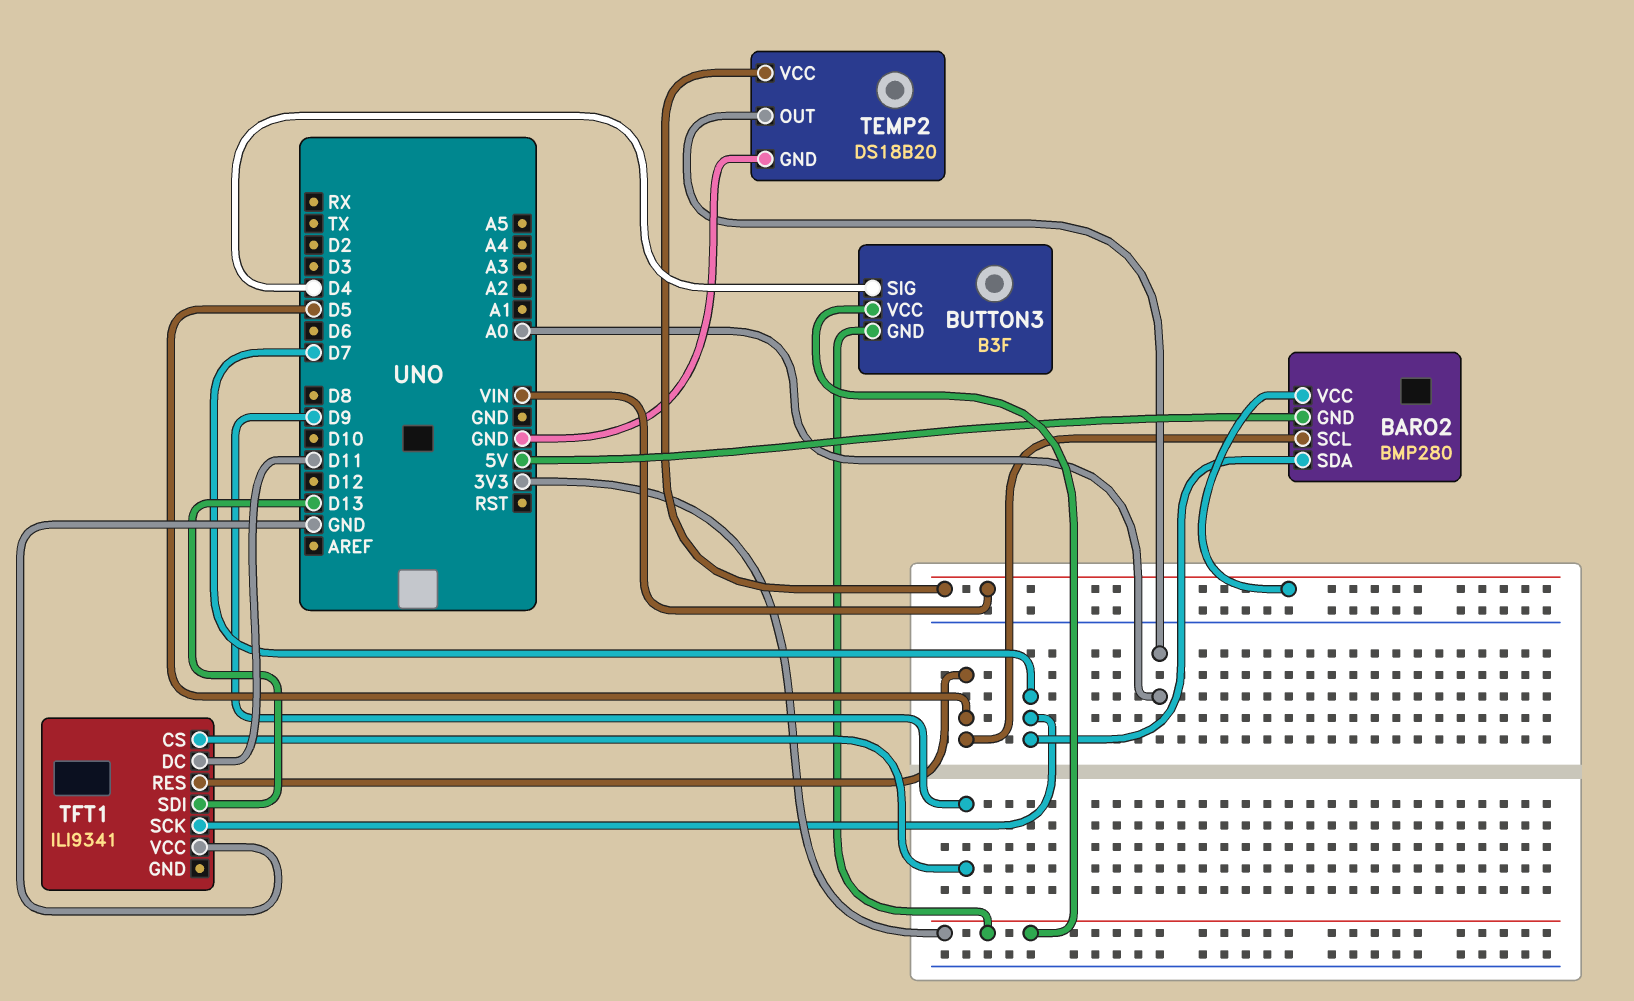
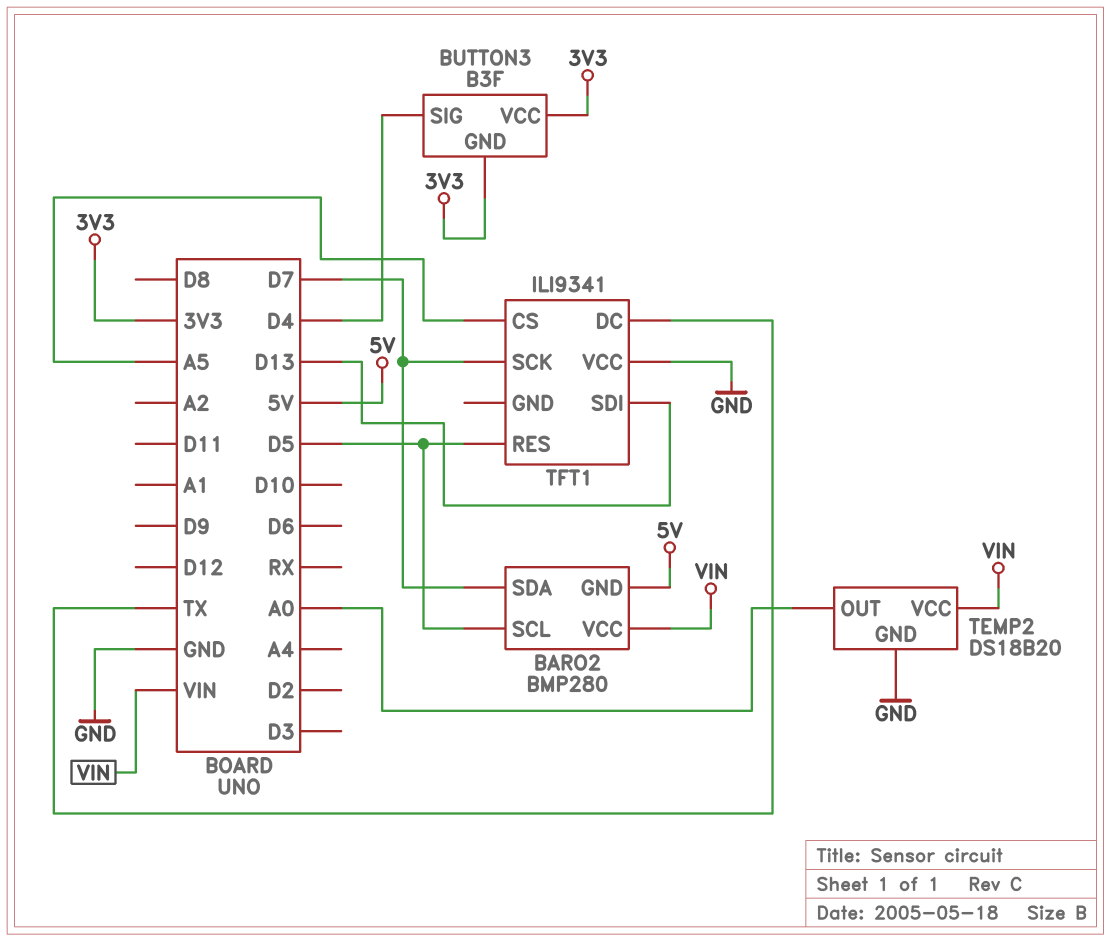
TFT1 pin CS: D9 -> A5
TFT1 pin DC: D11 -> TX

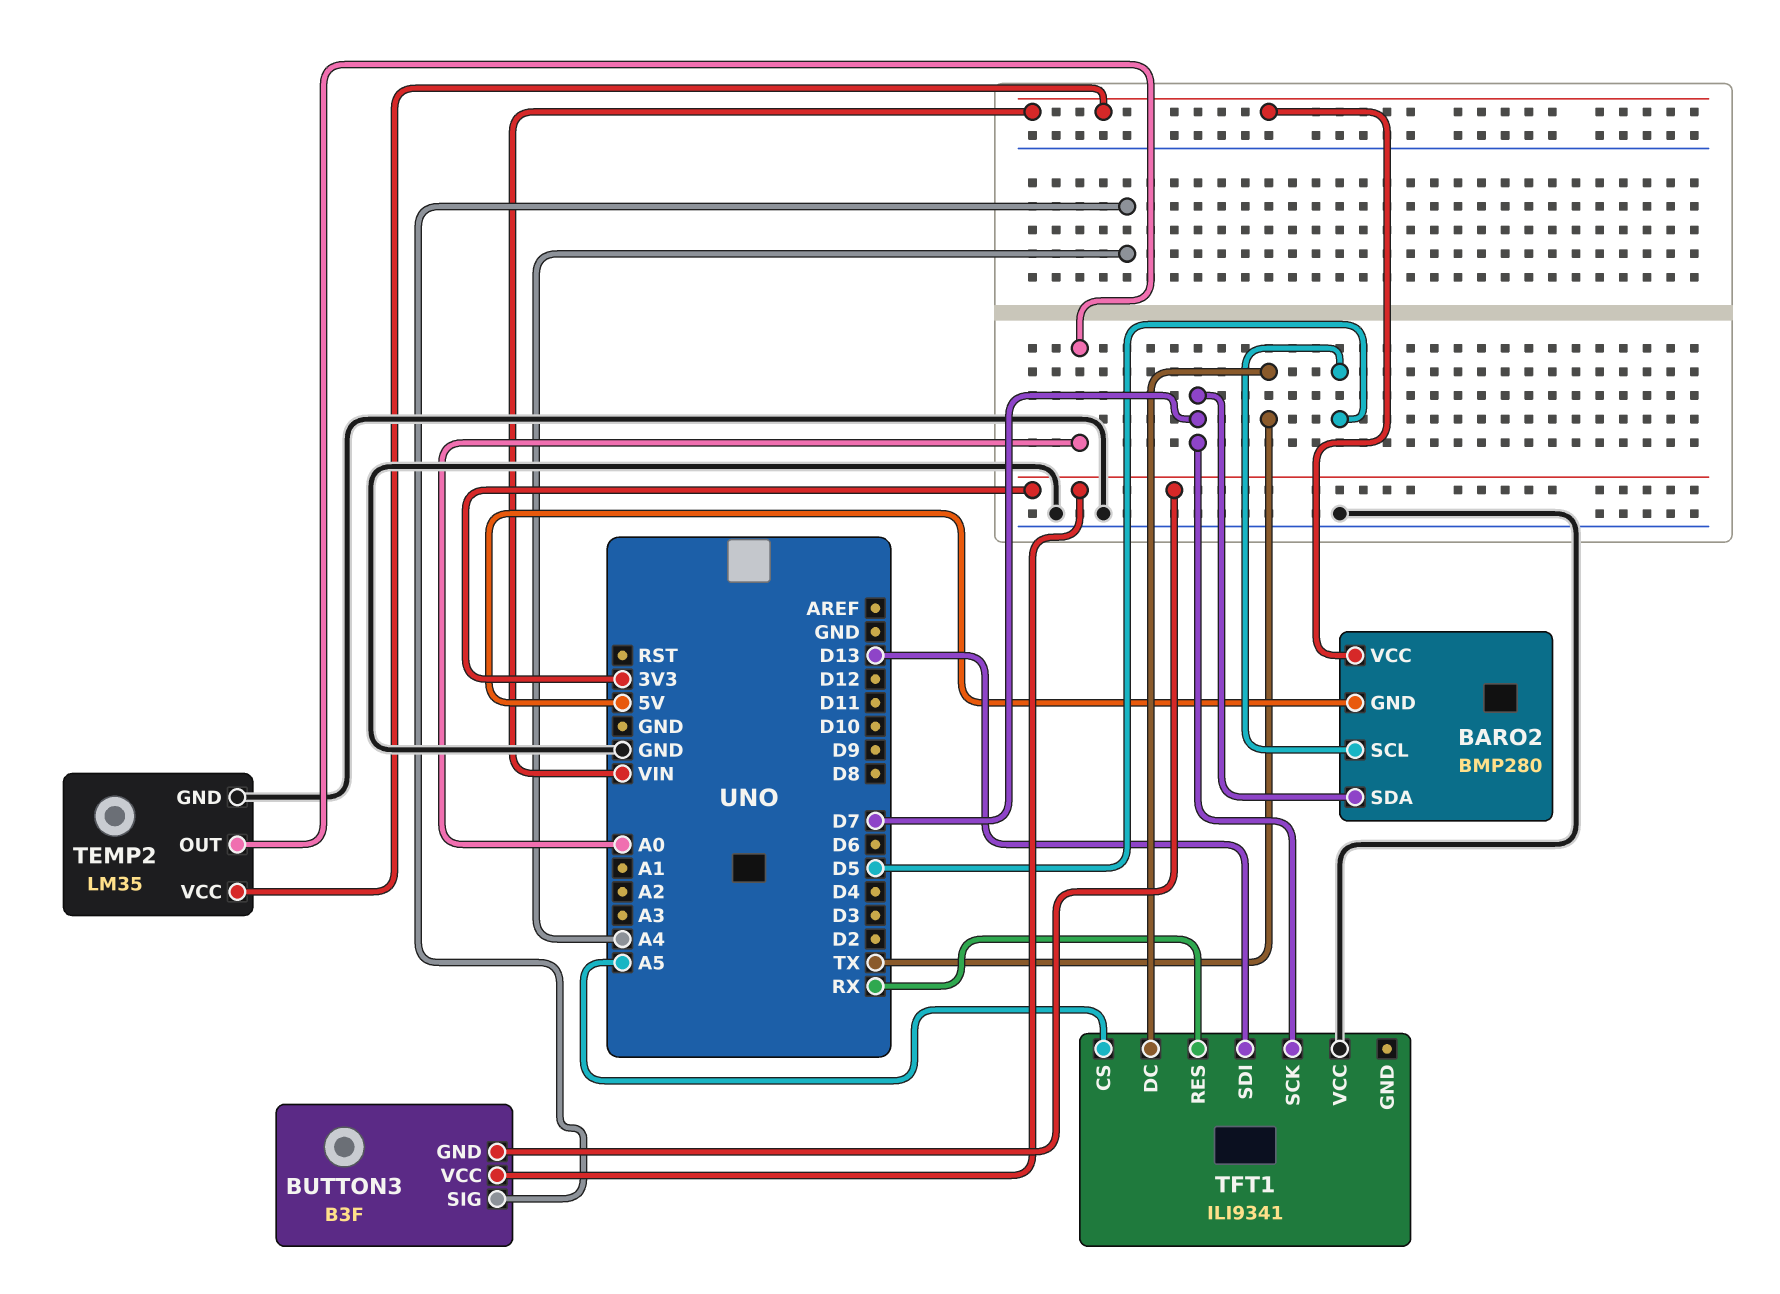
BUTTON3 pin SIG: D4 -> A4
TEMP2: DS18B20 -> LM35
TFT1 pin RES: D5 -> RX

